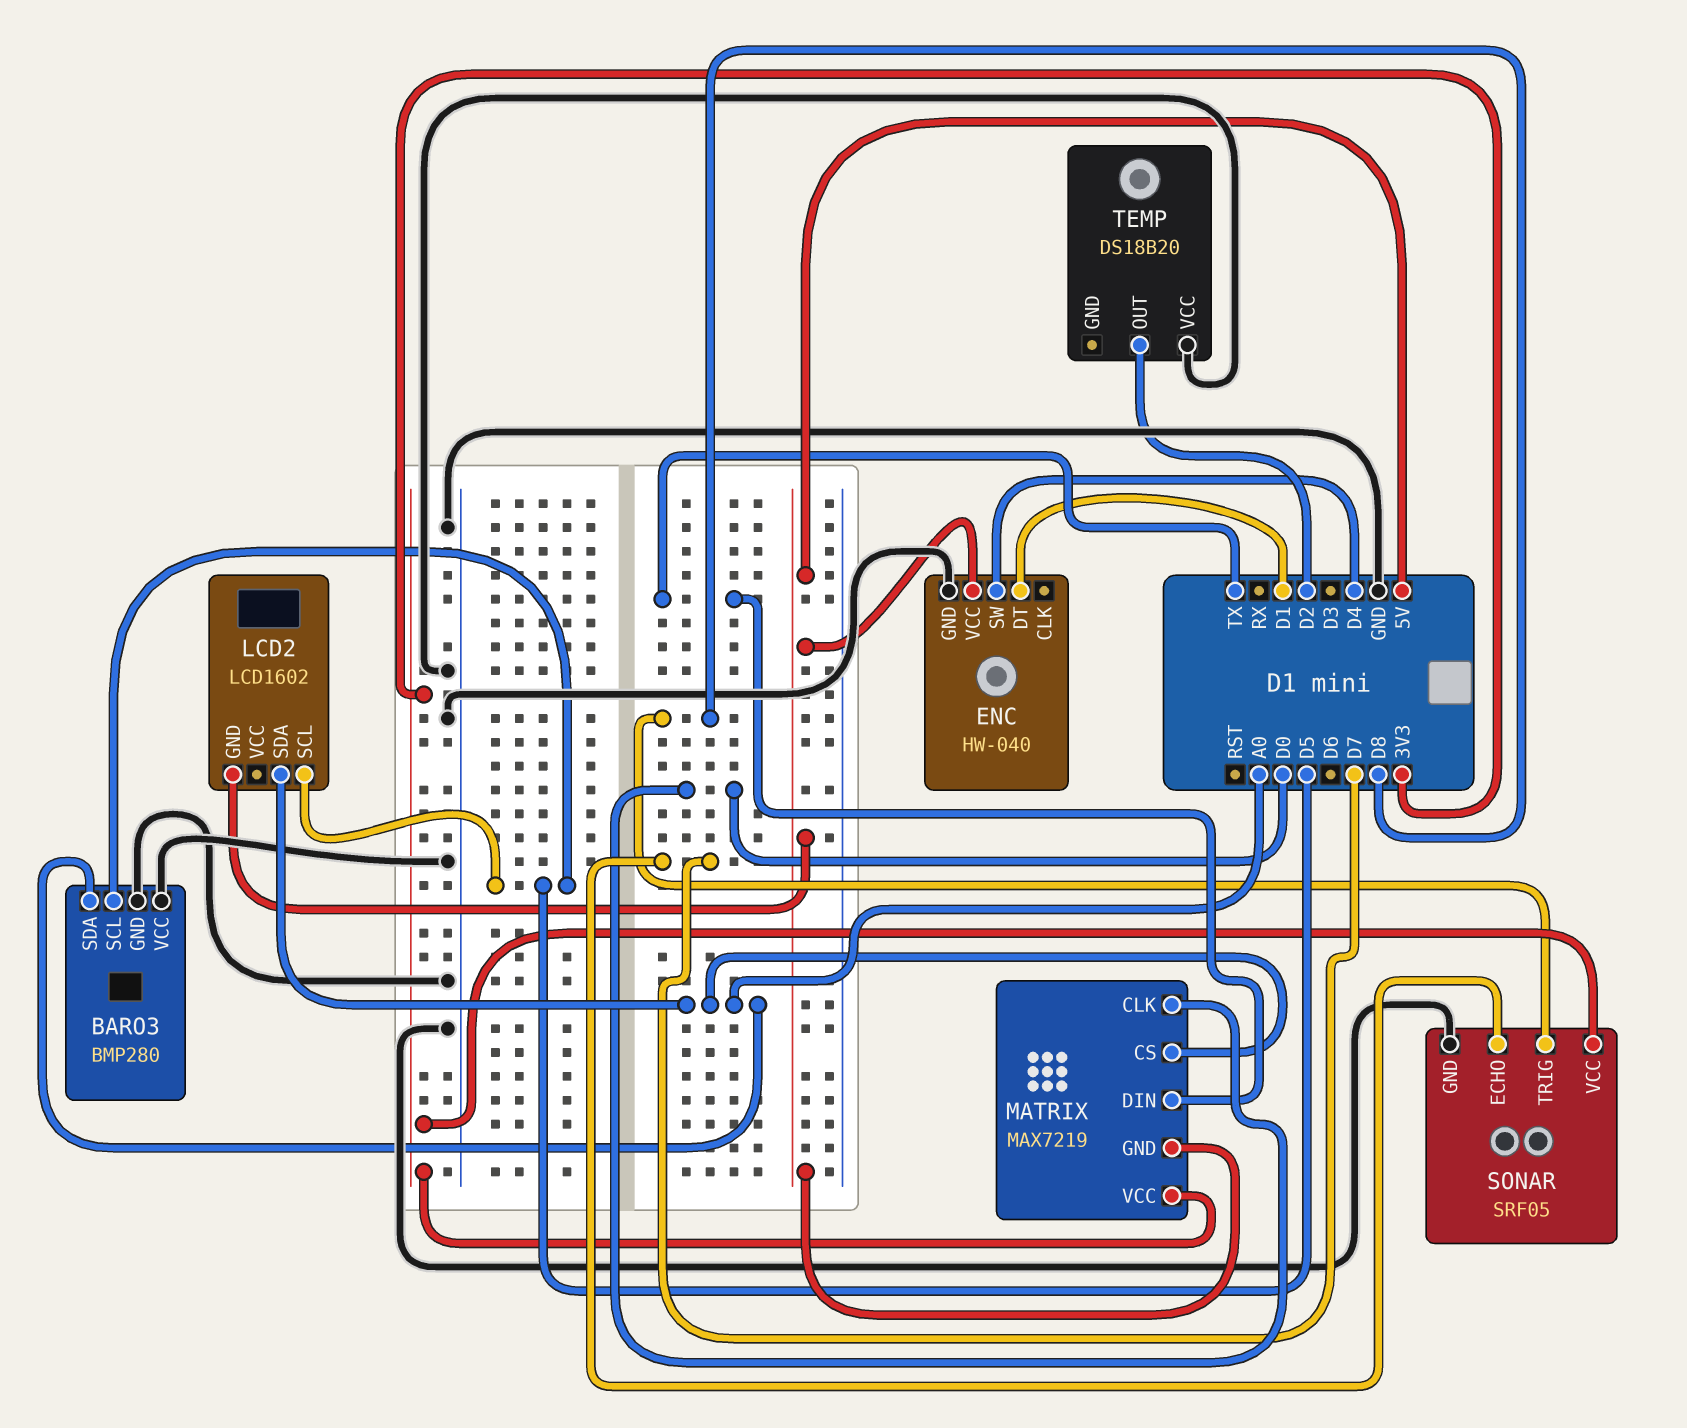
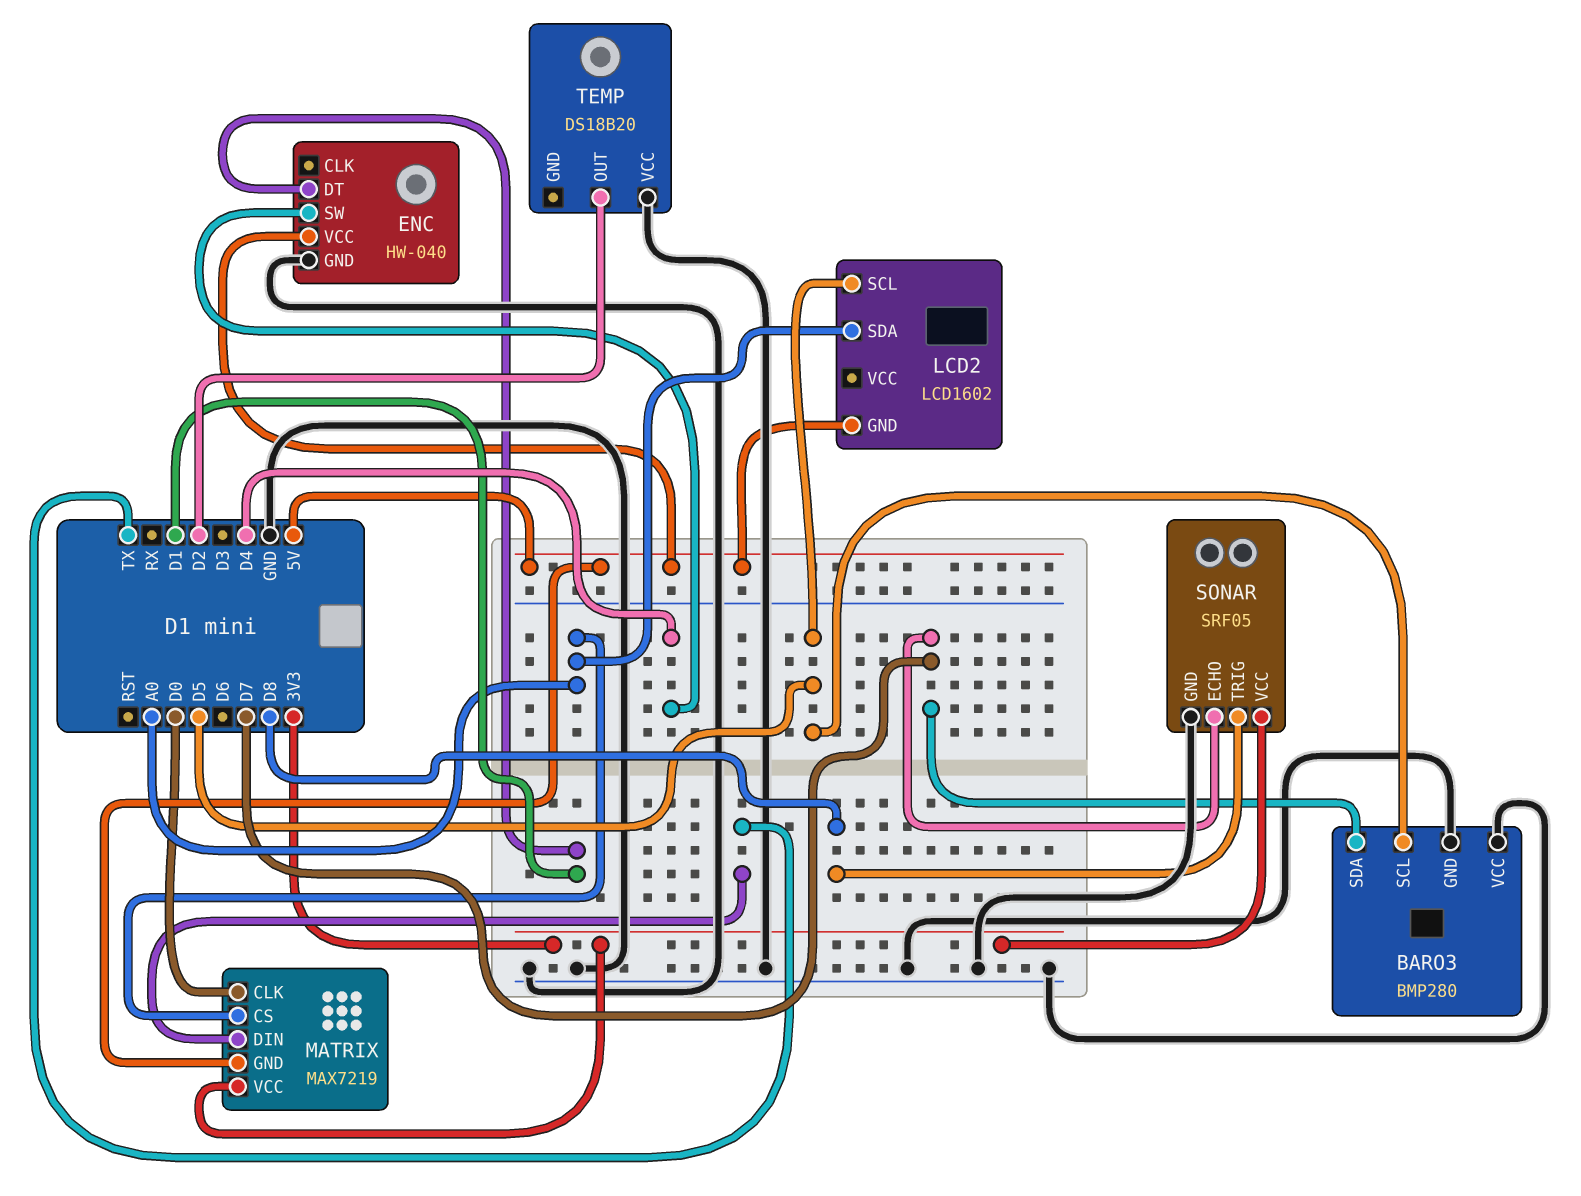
BARO3 pin SDA: A0 -> D7

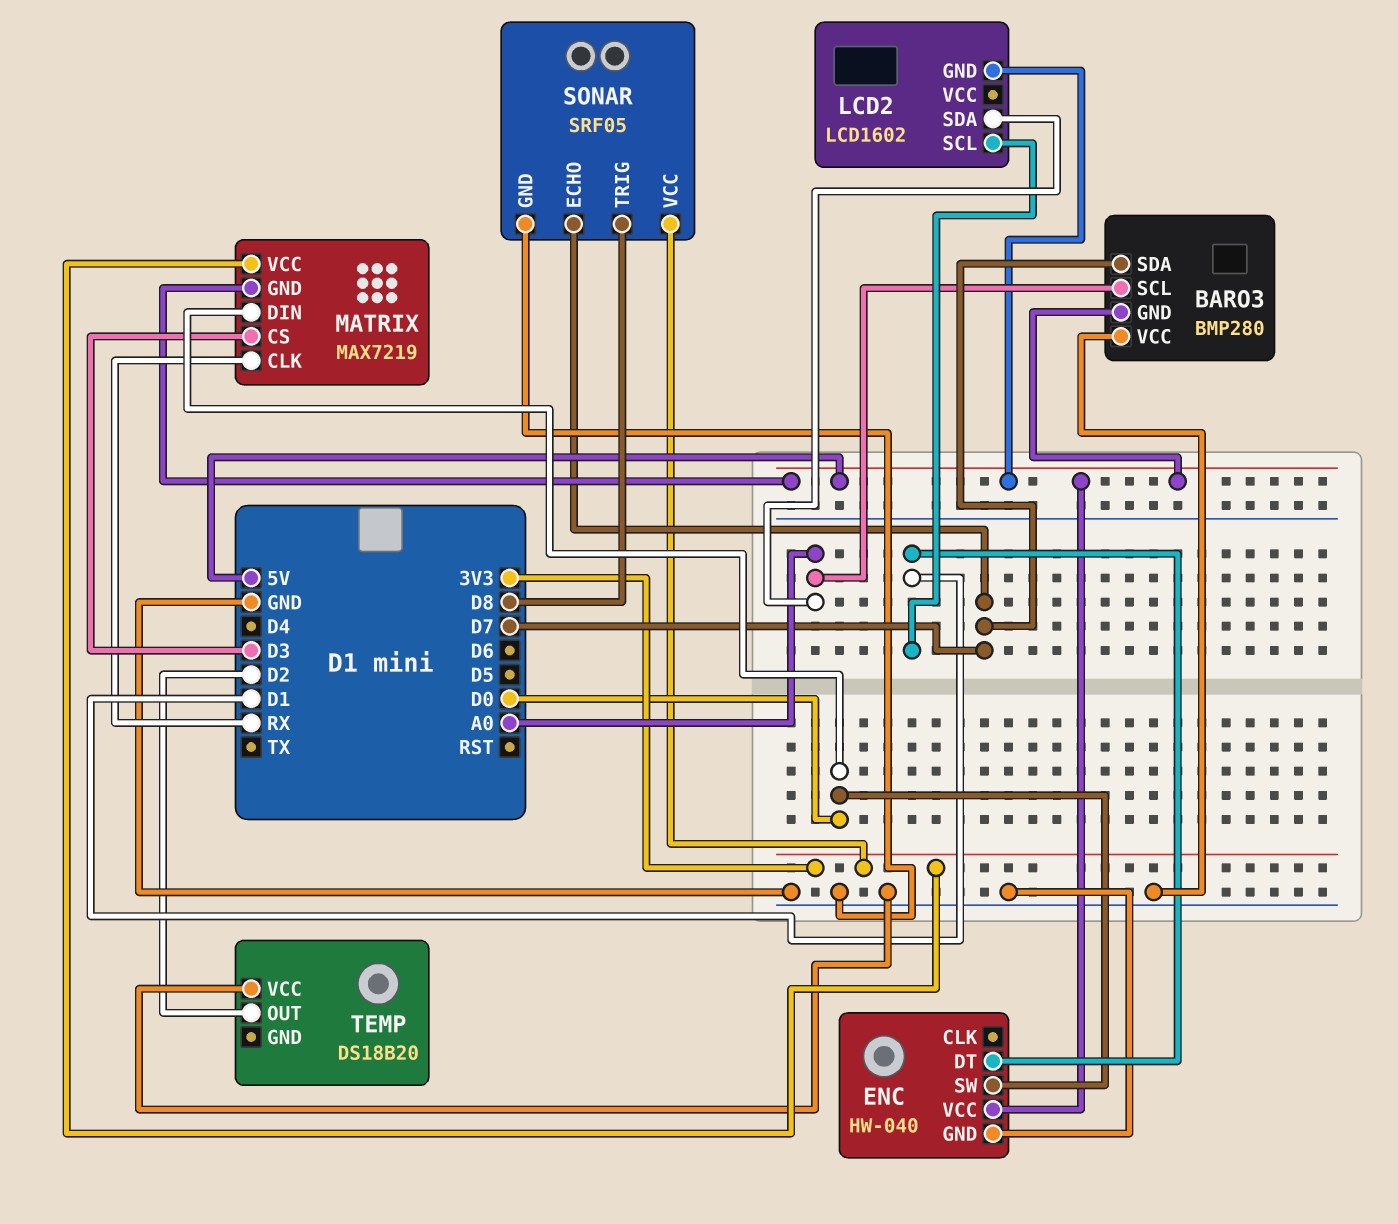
BARO3 pin GND: GND -> 5V
BARO3 pin SCL: D5 -> A0
ENC pin SW: D4 -> D0
LCD2 pin SCL: D5 -> D1
MATRIX pin CLK: D0 -> RX
MATRIX pin CS: A0 -> D3
MATRIX pin DIN: TX -> D0

